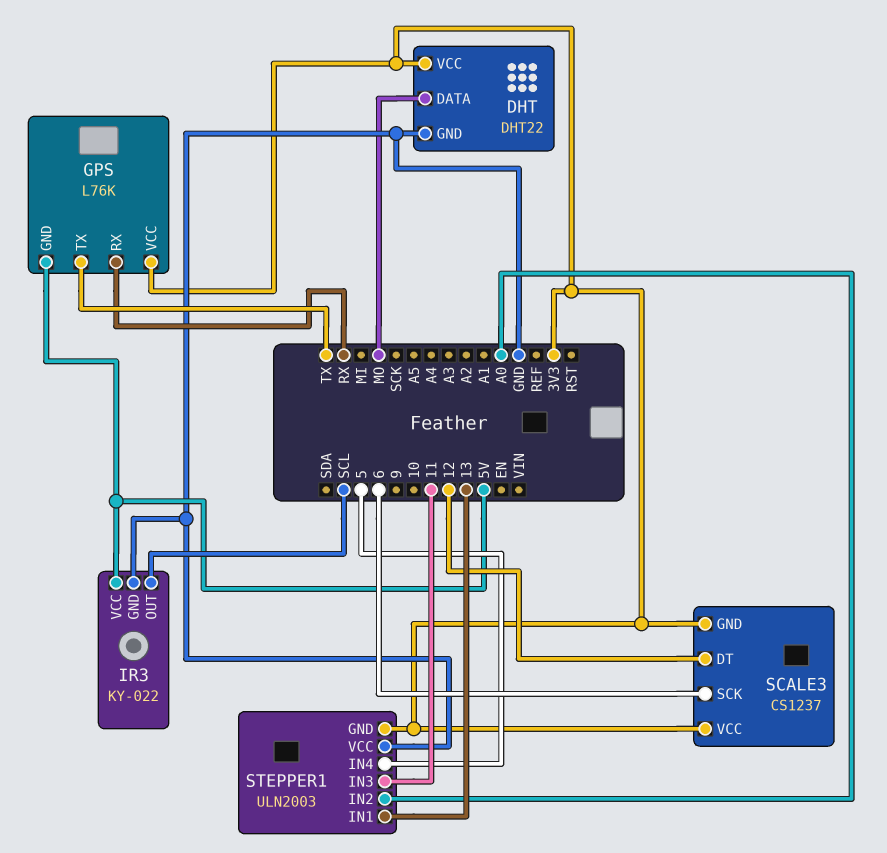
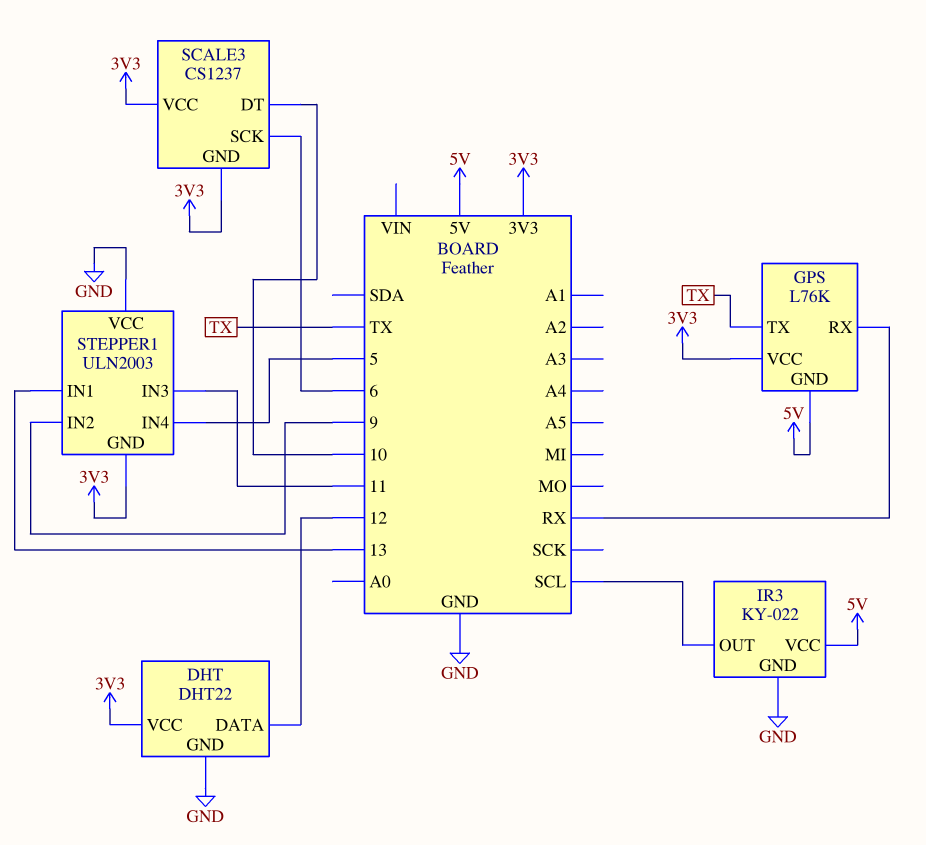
DHT pin DATA: MO -> 12
SCALE3 pin DT: 12 -> 10
STEPPER1 pin IN2: A0 -> 9

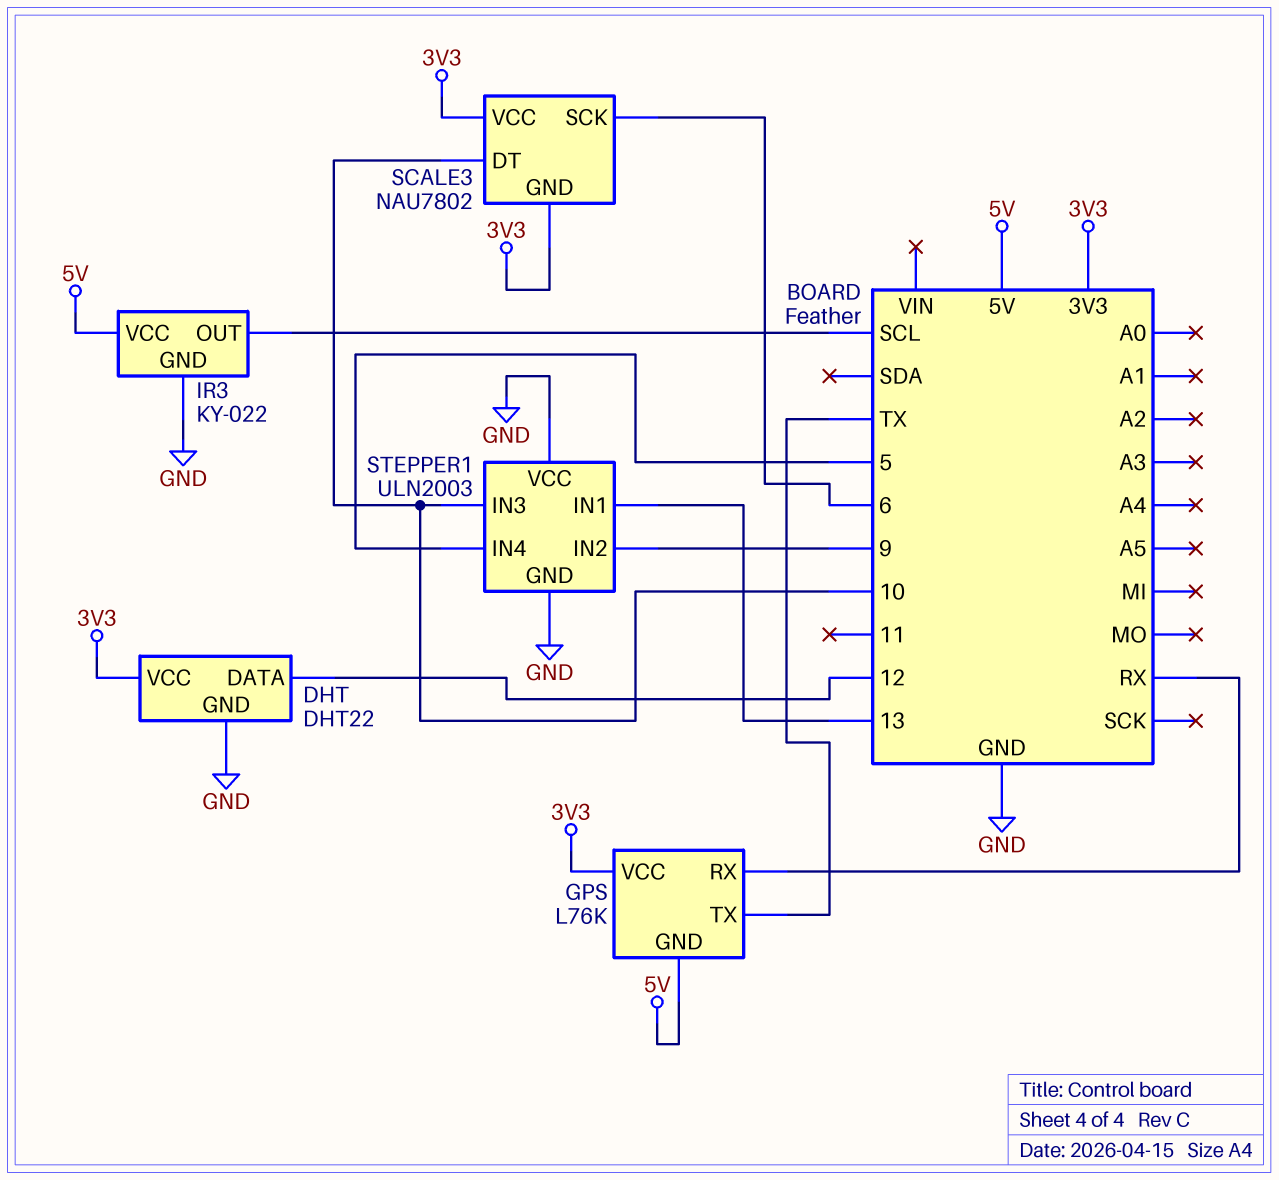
SCALE3: CS1237 -> NAU7802
STEPPER1 pin GND: 3V3 -> GND
STEPPER1 pin IN3: 11 -> 10

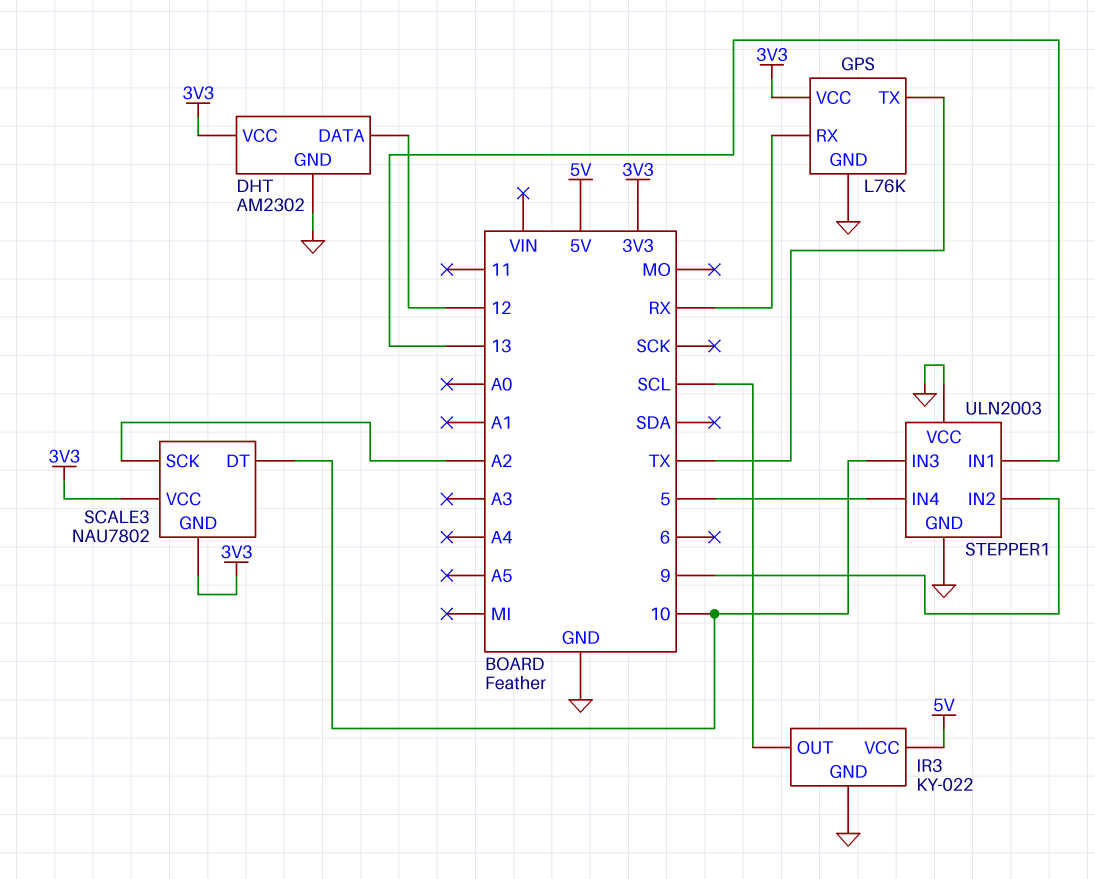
DHT: DHT22 -> AM2302
GPS pin GND: 5V -> GND
SCALE3 pin SCK: 6 -> A2

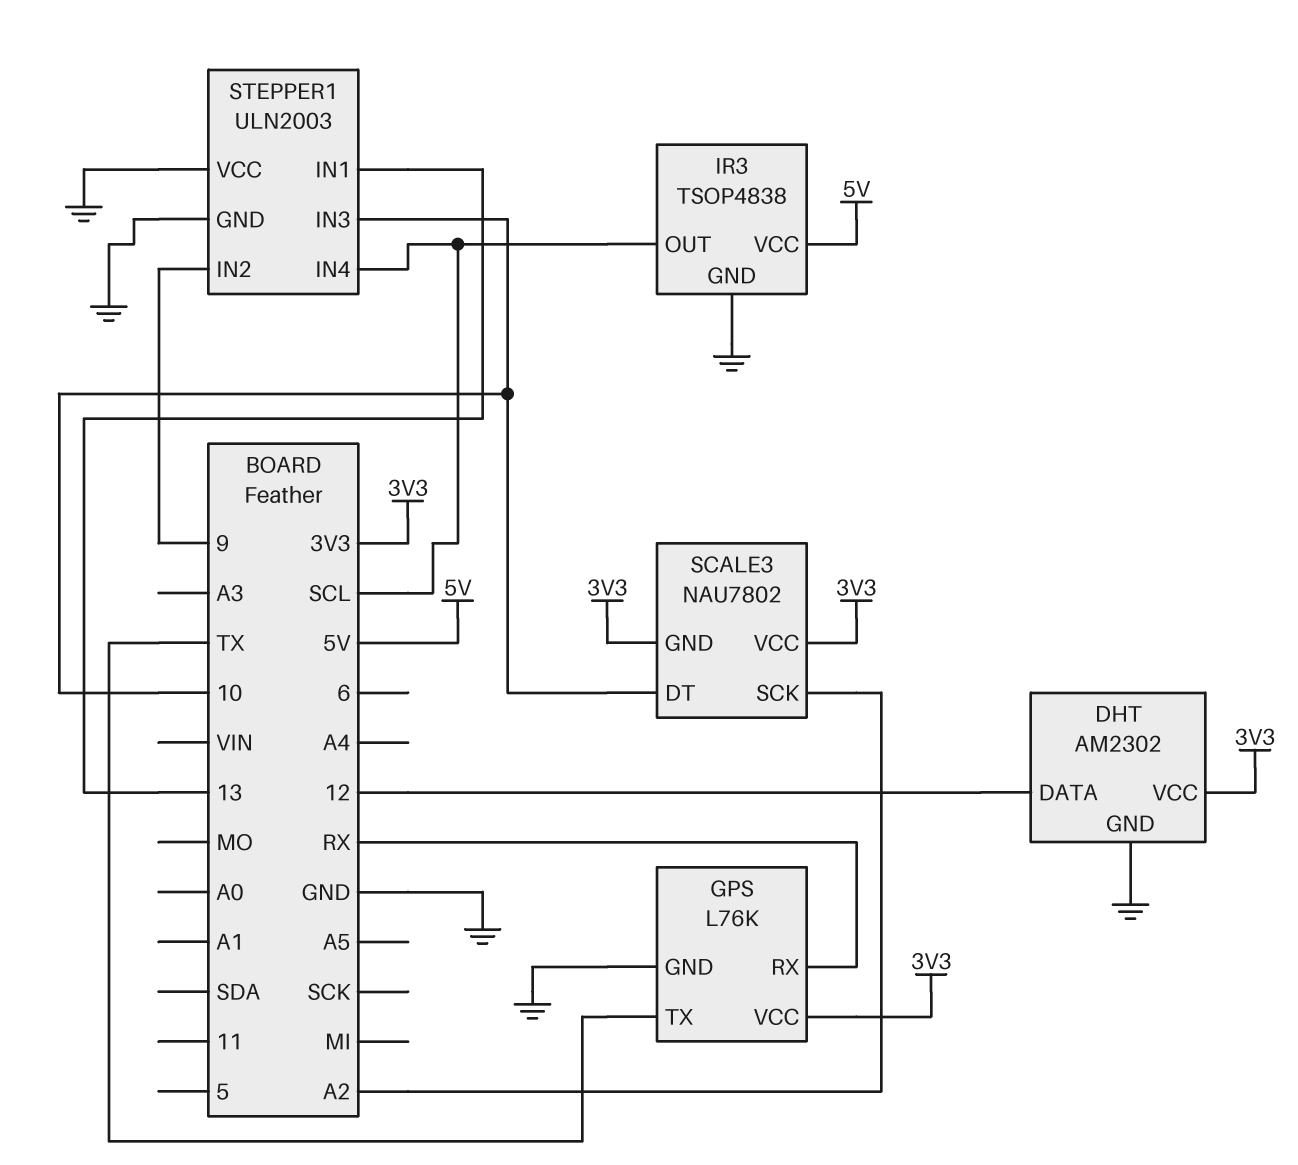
IR3: KY-022 -> TSOP4838
STEPPER1 pin IN4: 5 -> SCL

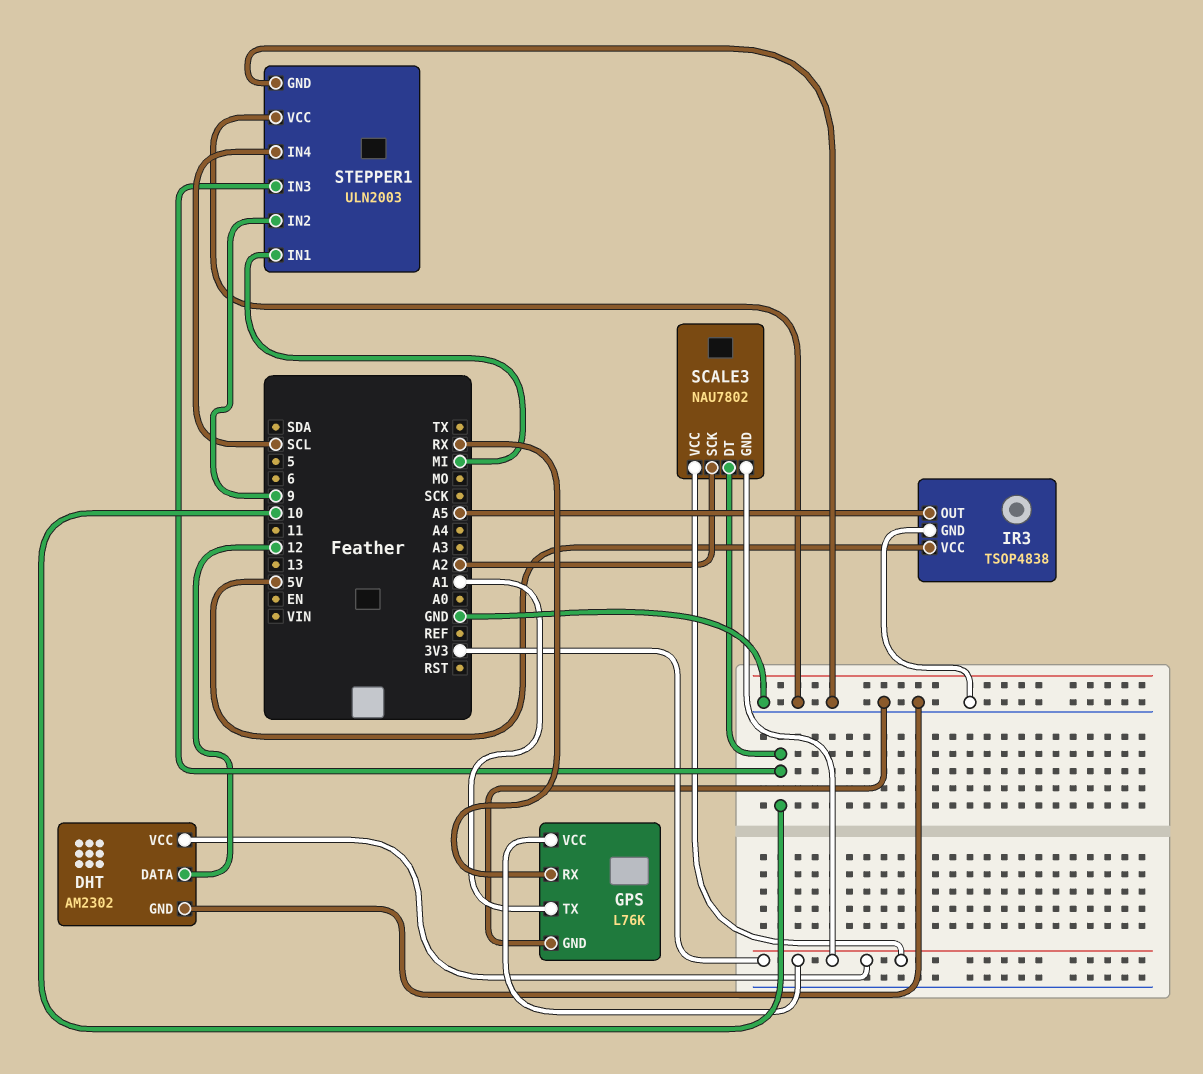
GPS pin TX: TX -> A1
IR3 pin OUT: SCL -> A5
STEPPER1 pin IN1: 13 -> MI

